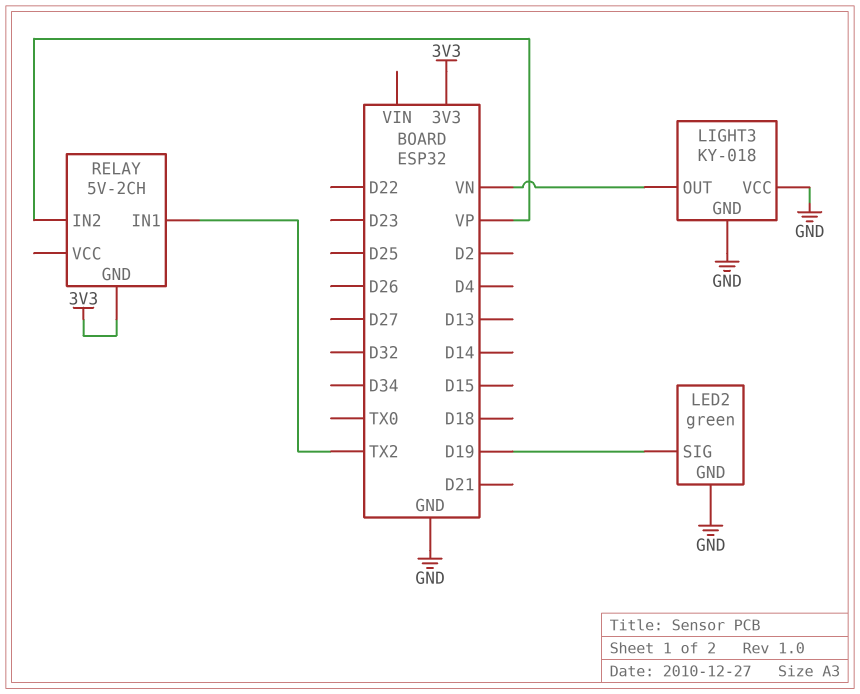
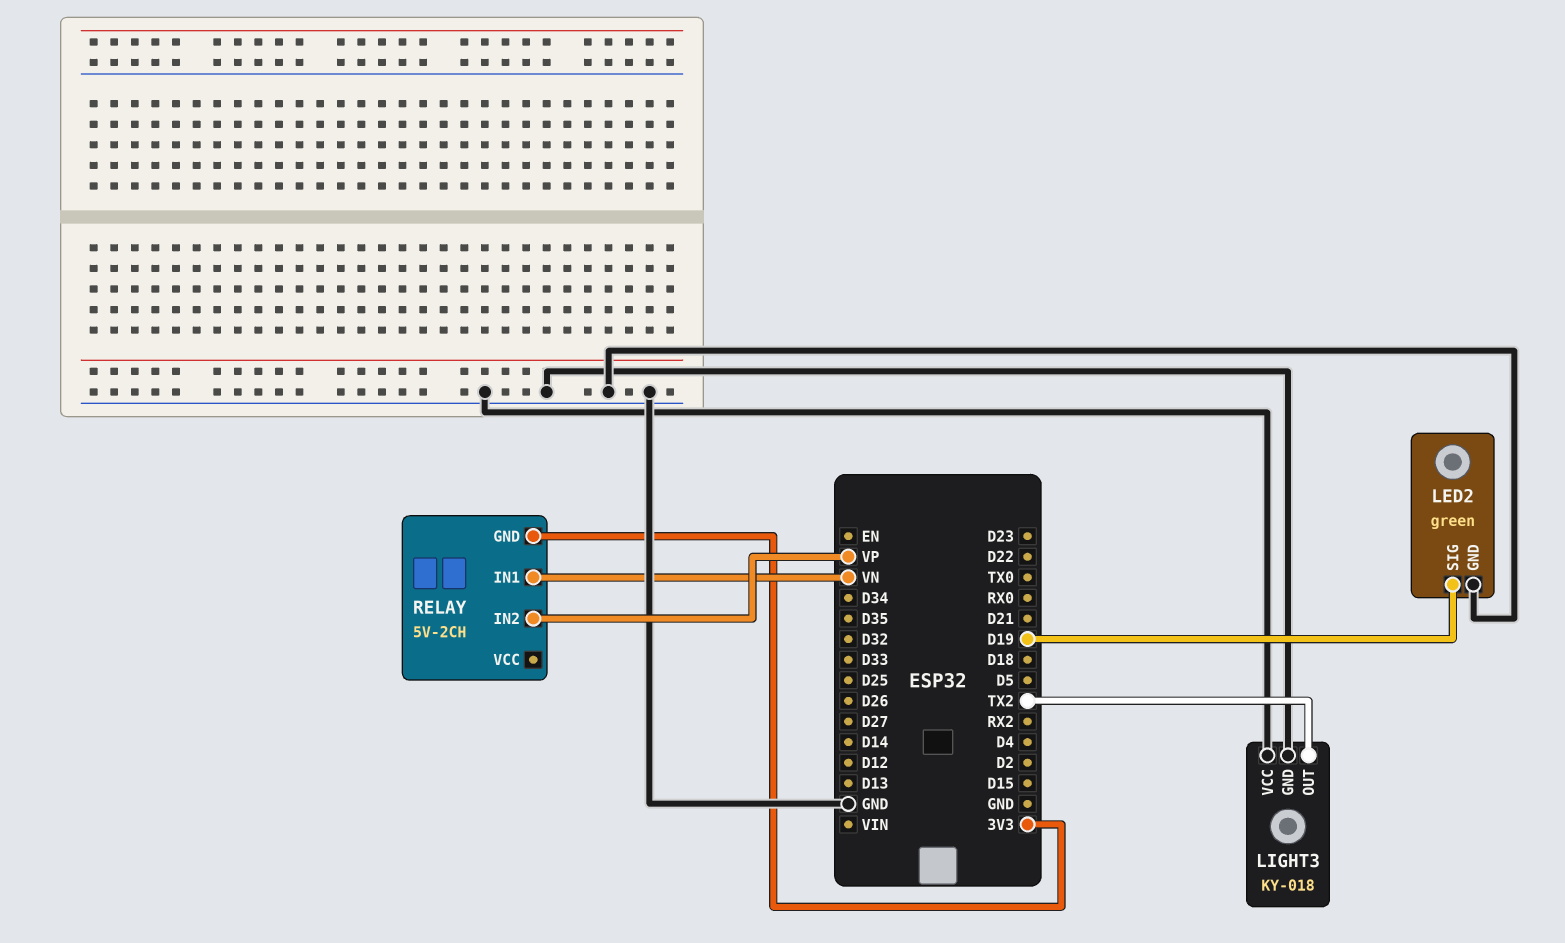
LIGHT3 pin OUT: VN -> TX2
RELAY pin IN1: TX2 -> VN

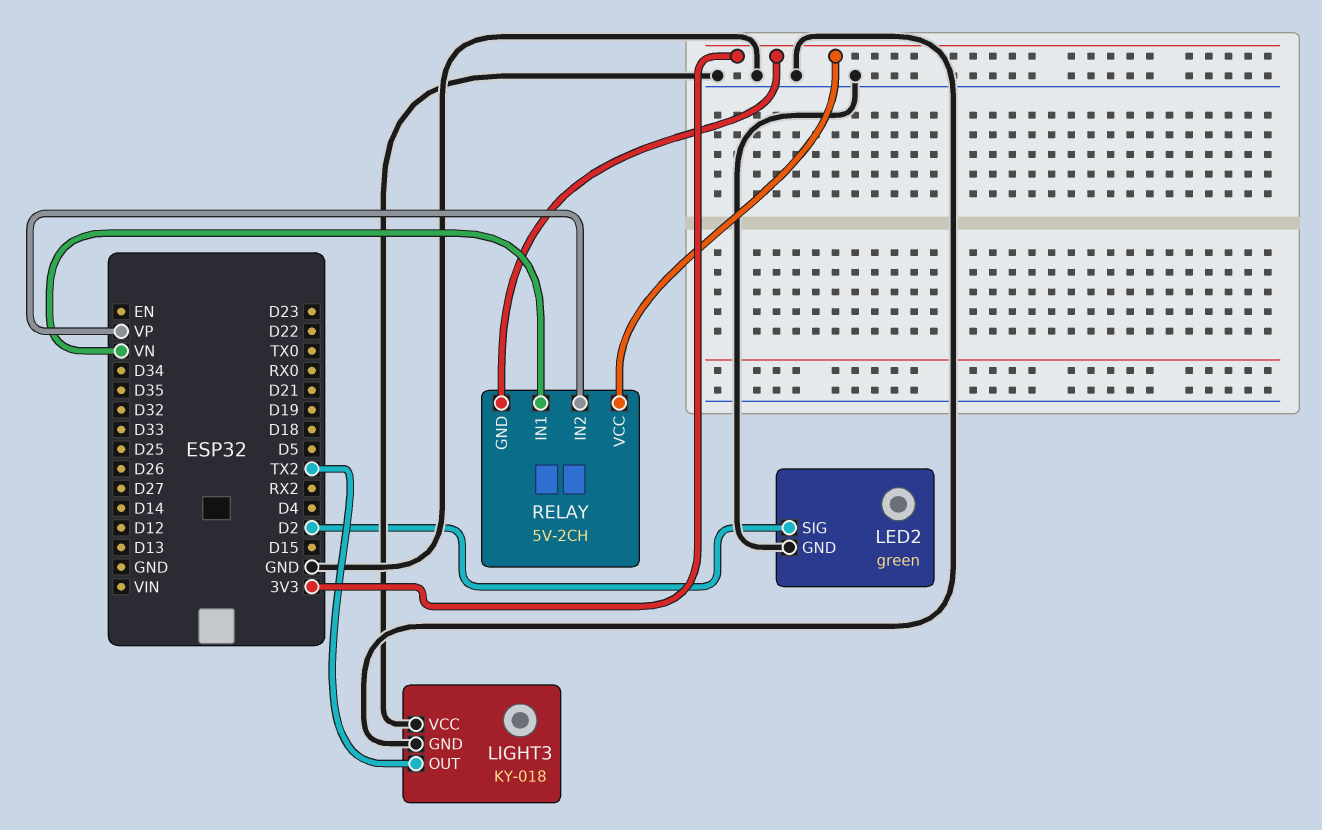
LED2 pin SIG: D19 -> D2
RELAY pin VCC: none -> 3V3

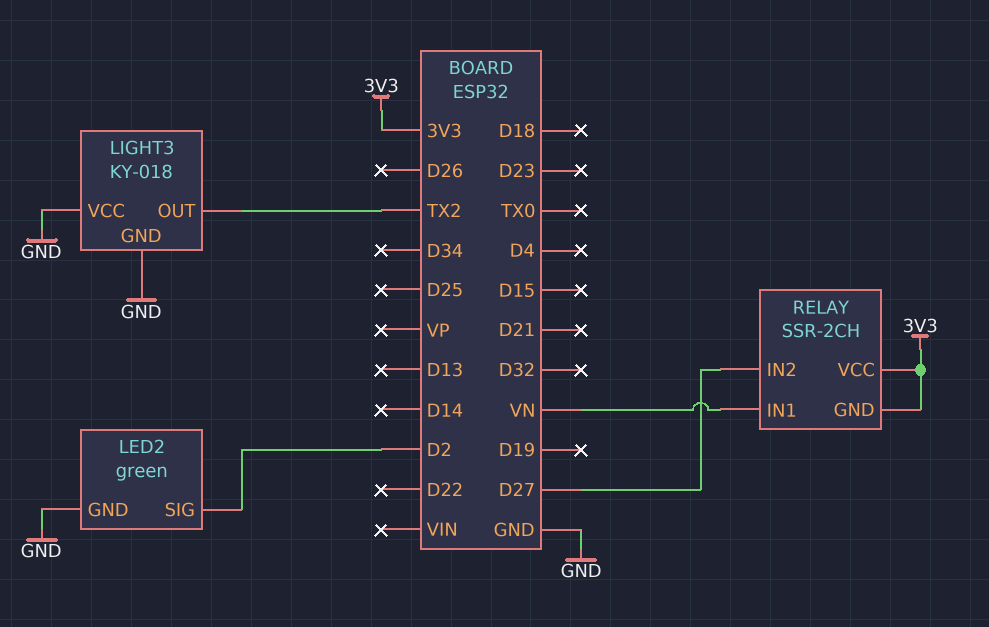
RELAY: 5V-2CH -> SSR-2CH
RELAY pin IN2: VP -> D27

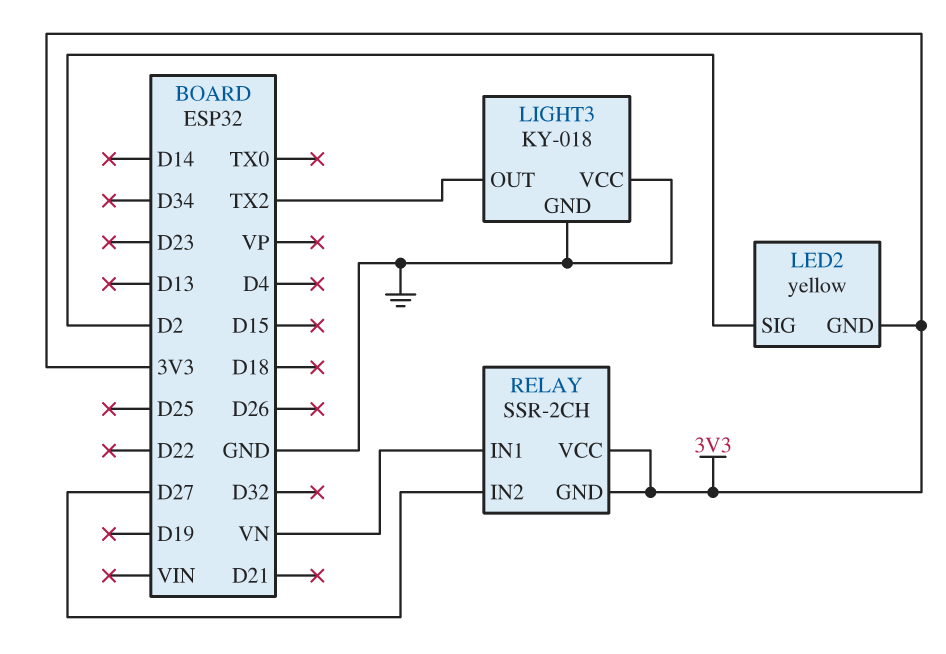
LED2: green -> yellow
LED2 pin GND: GND -> 3V3

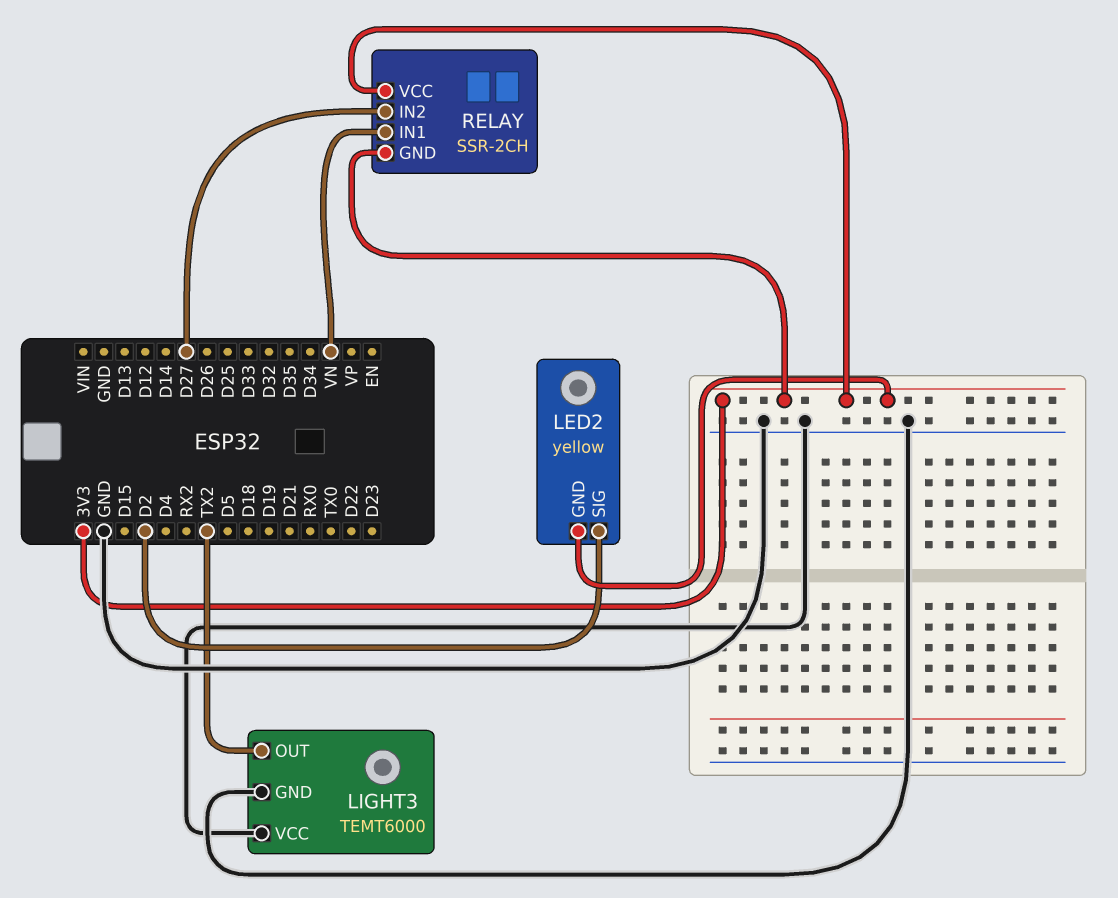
LIGHT3: KY-018 -> TEMT6000

